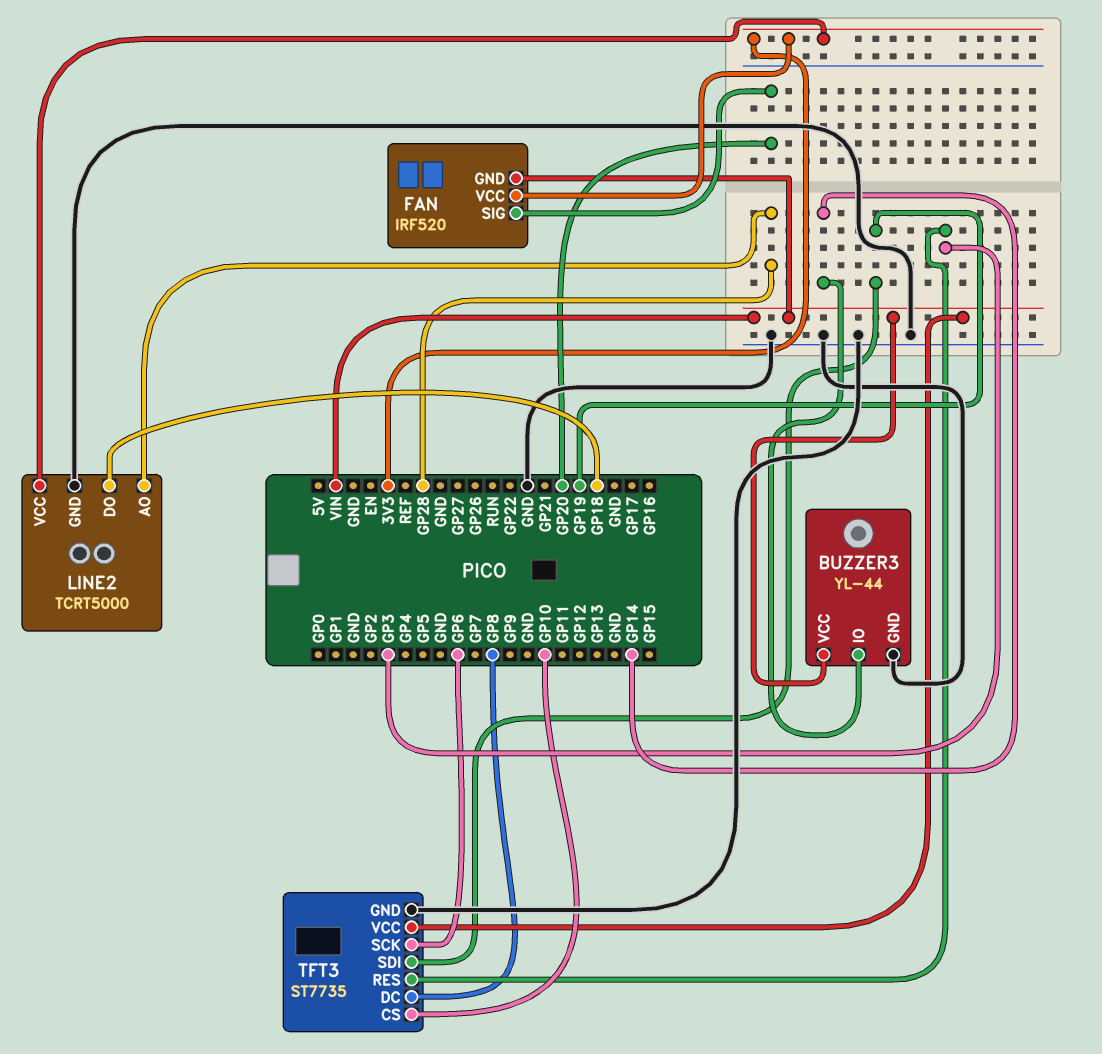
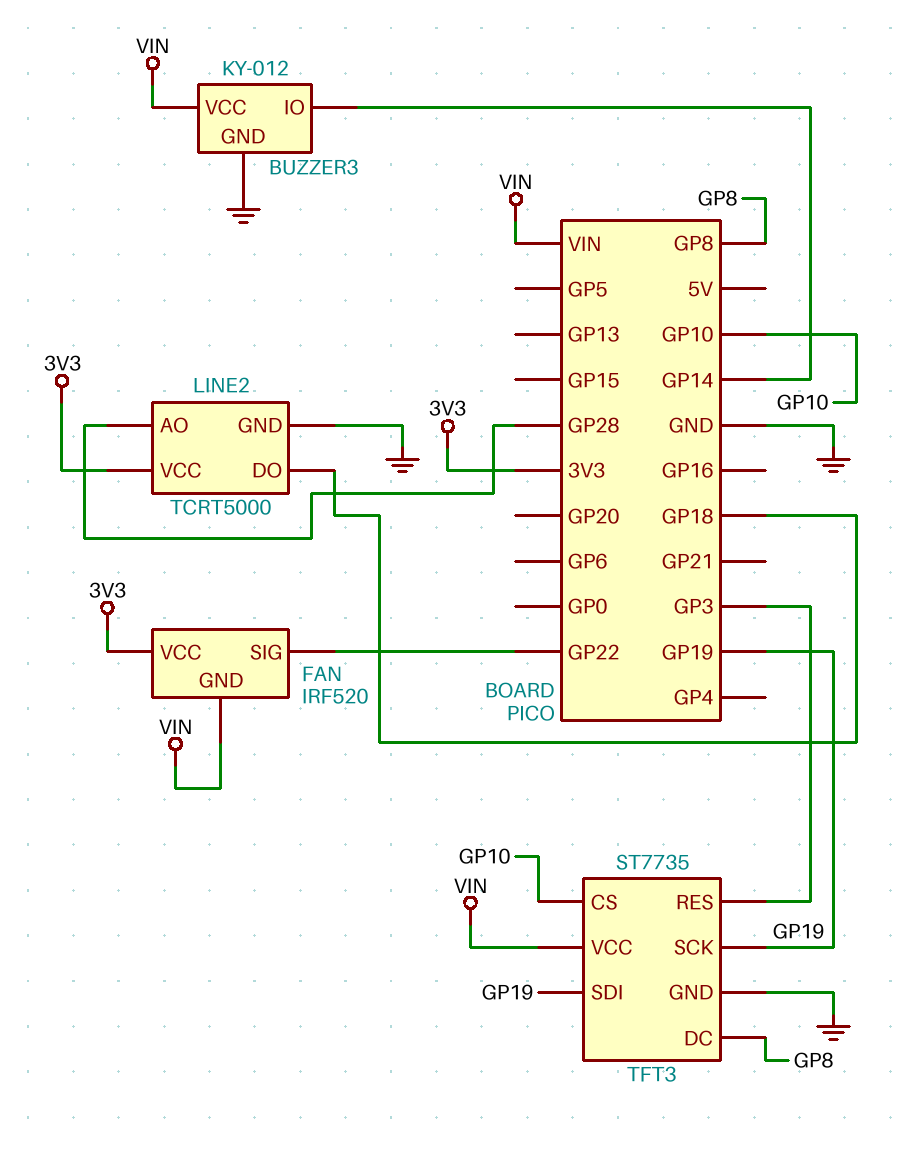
BUZZER3: YL-44 -> KY-012
FAN pin SIG: GP20 -> GP22
TFT3 pin SCK: GP6 -> GP19

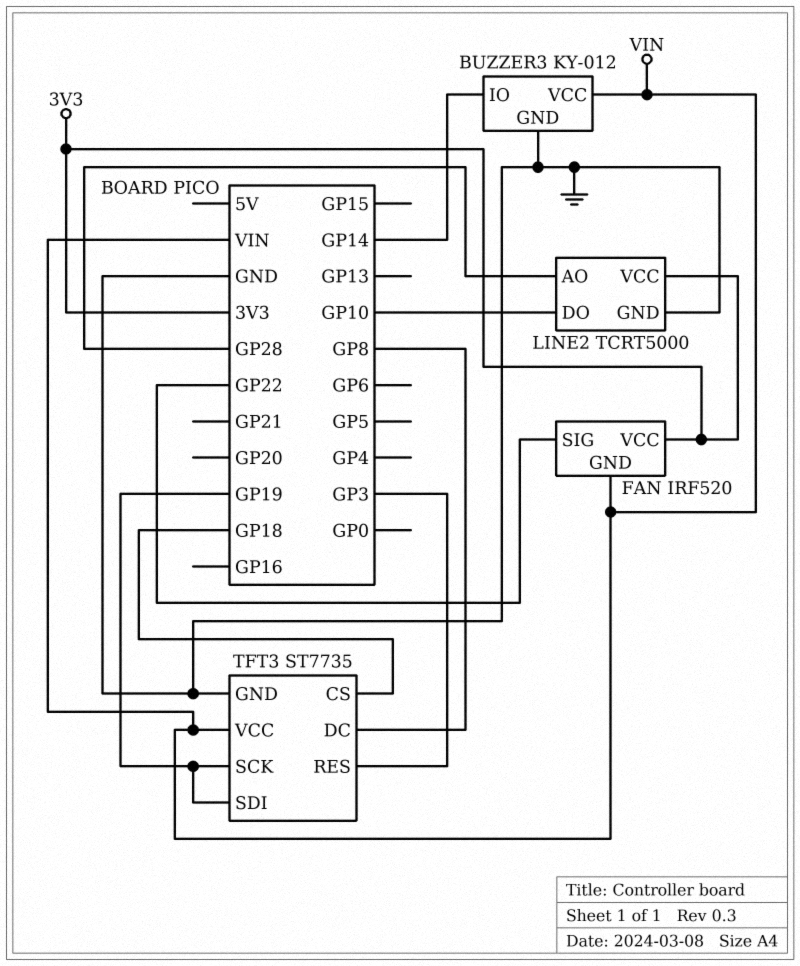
LINE2 pin DO: GP18 -> GP10
TFT3 pin CS: GP10 -> GP18

